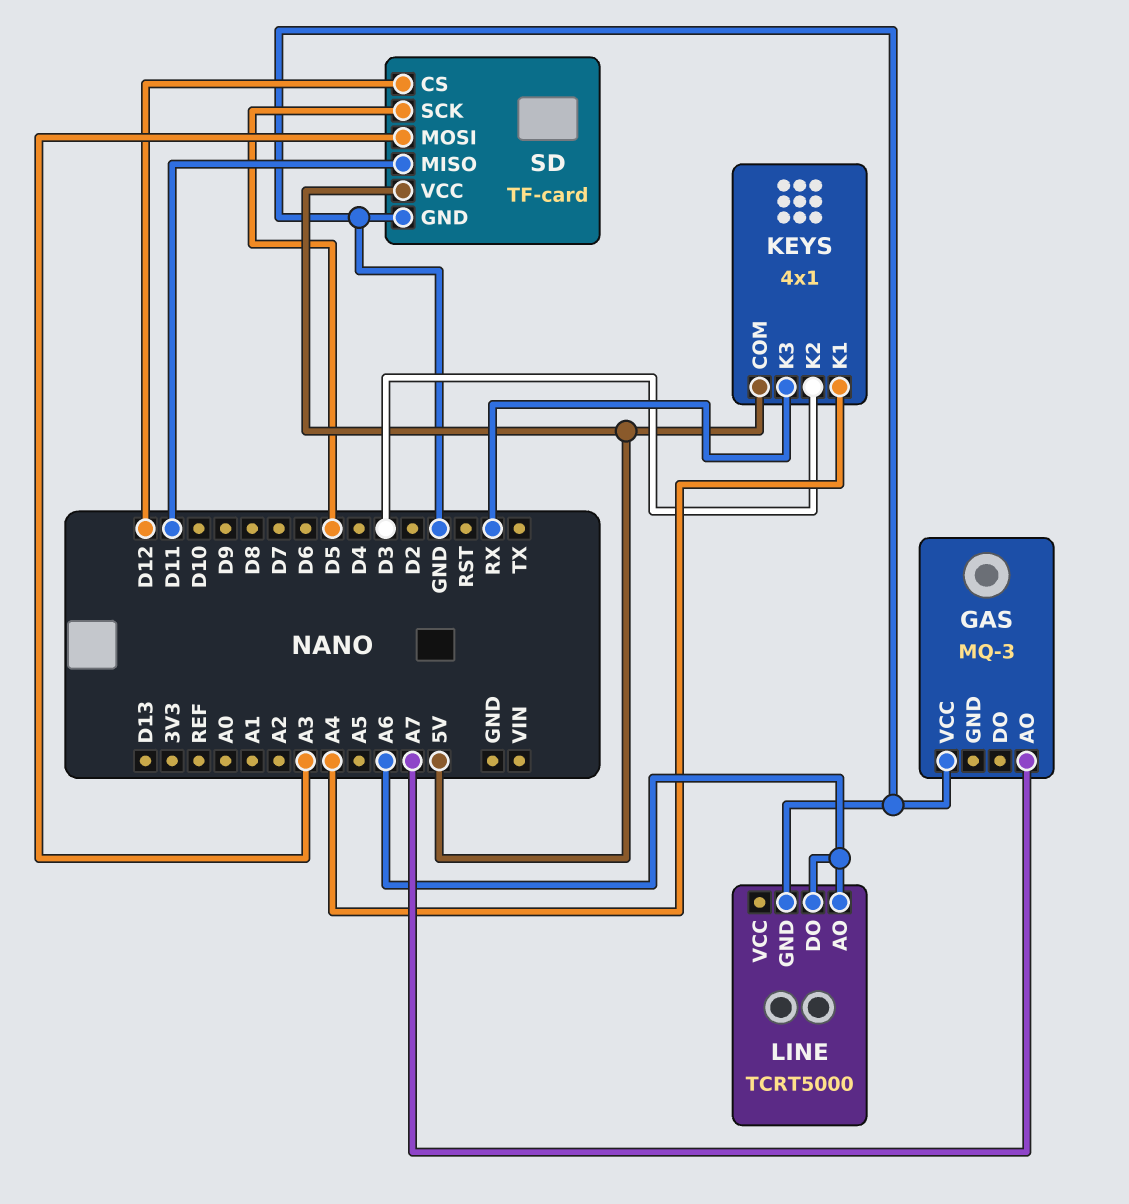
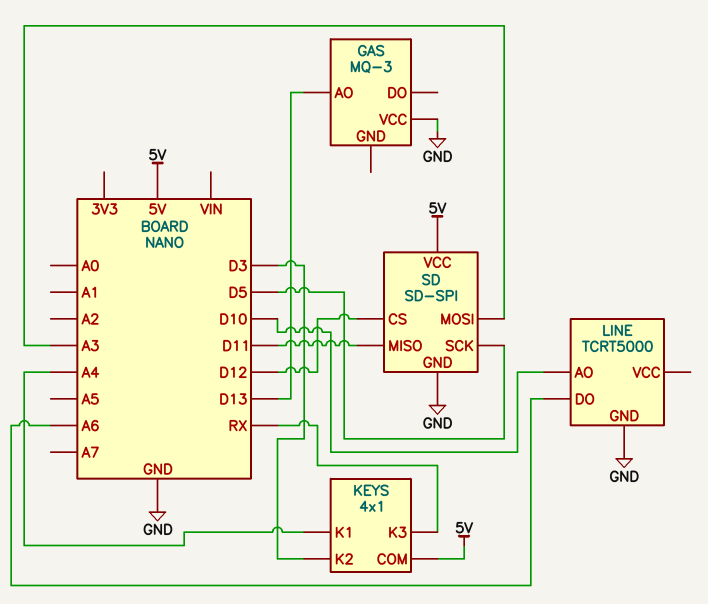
GAS pin AO: A7 -> D13
LINE pin AO: A6 -> D10
SD: TF-card -> SD-SPI

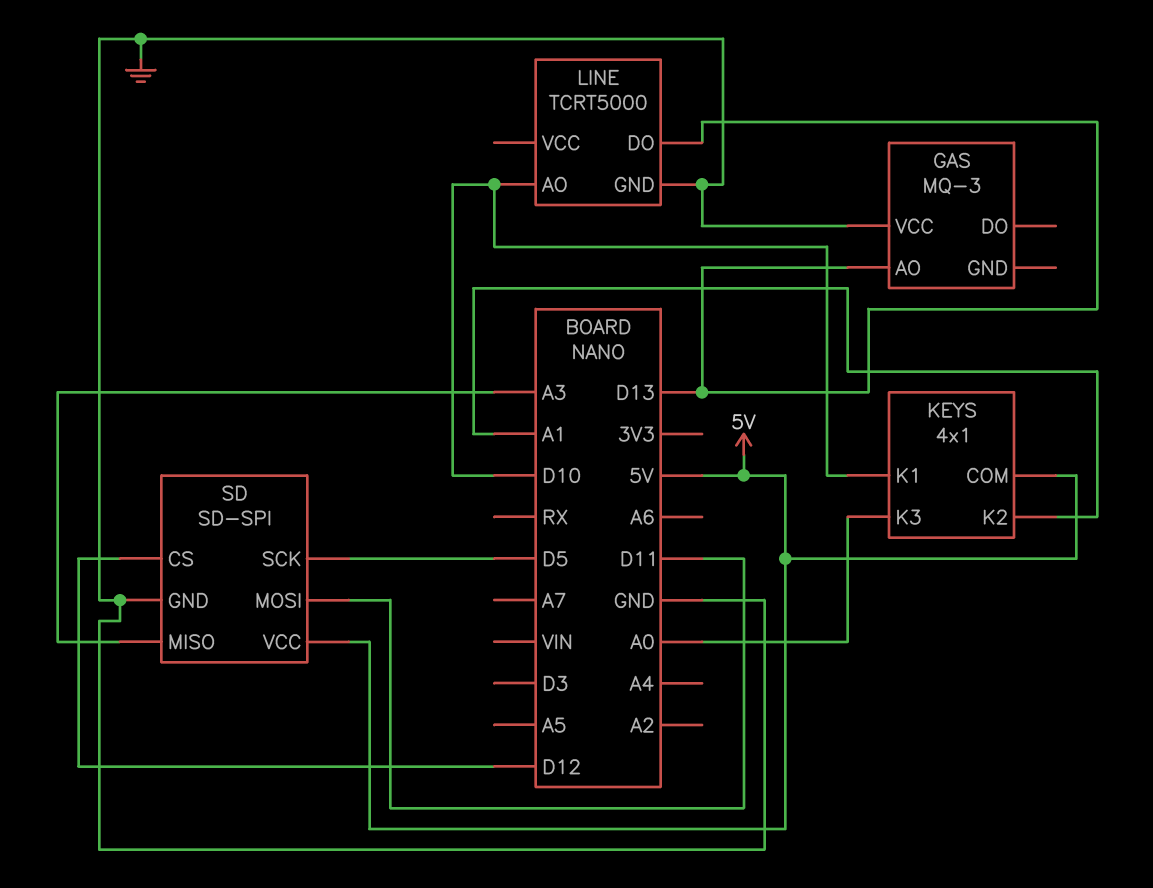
KEYS pin K1: A4 -> D10
KEYS pin K2: D3 -> A1
KEYS pin K3: RX -> A0
LINE pin DO: A6 -> D13
SD pin MISO: D11 -> A3
SD pin MOSI: A3 -> D11

